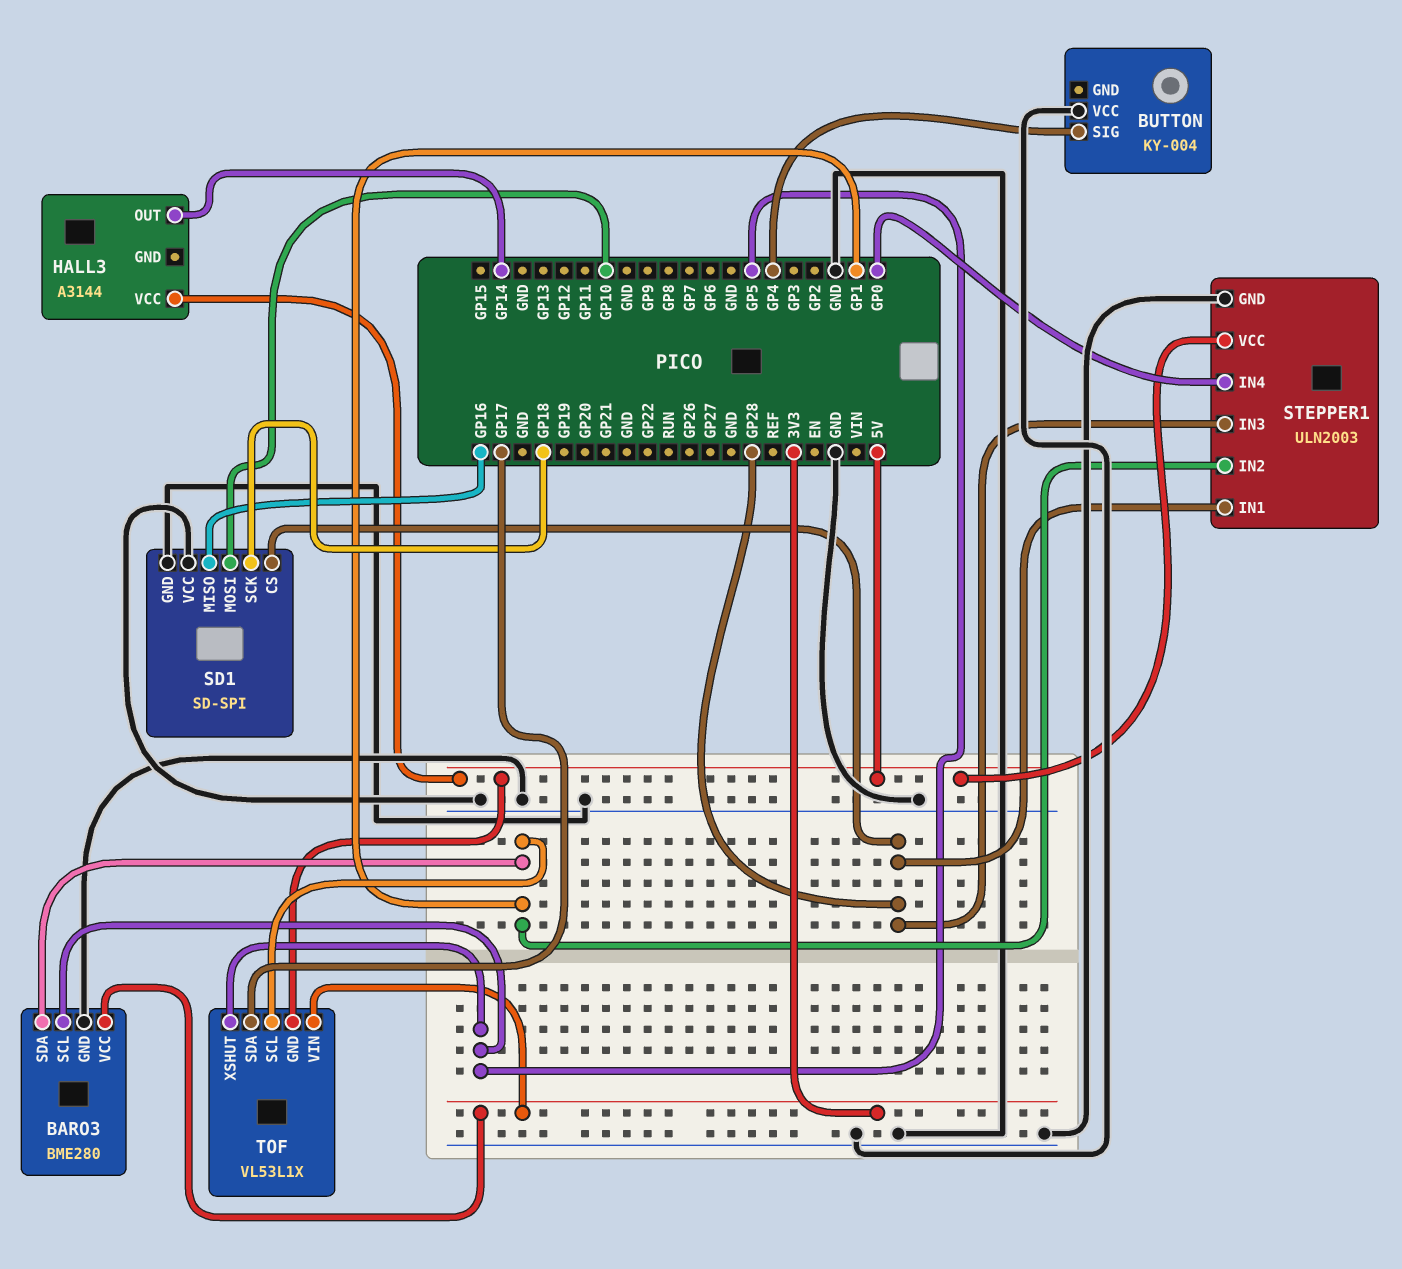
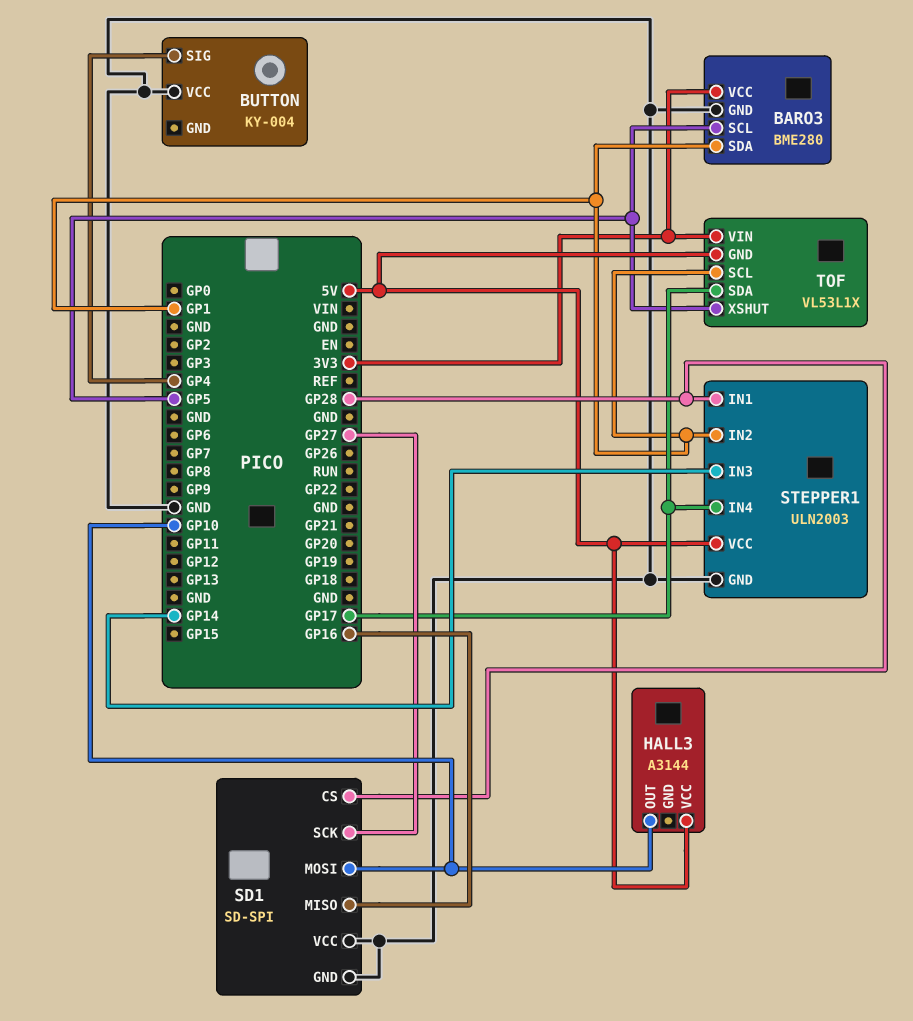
HALL3 pin OUT: GP14 -> GP10
SD1 pin SCK: GP18 -> GP27
STEPPER1 pin IN3: GP28 -> GP14
STEPPER1 pin IN4: GP0 -> GP17

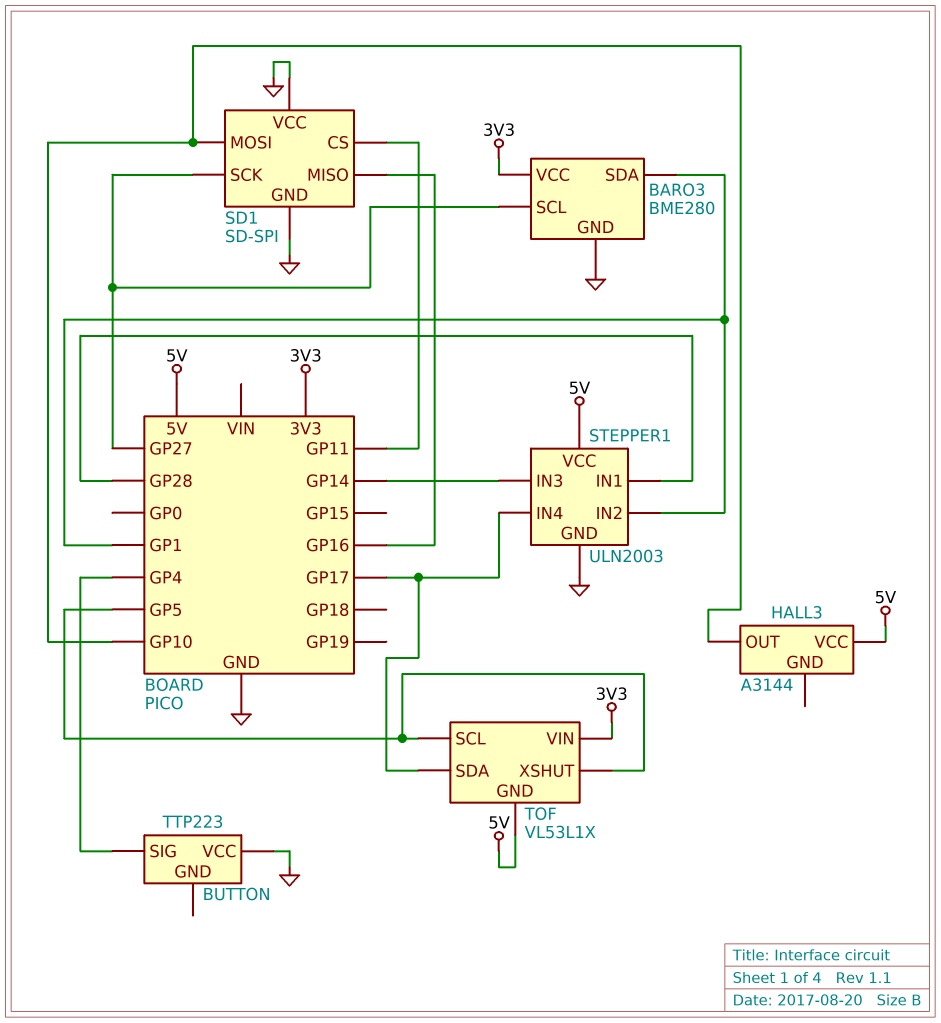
BARO3 pin SCL: GP5 -> GP27
BUTTON: KY-004 -> TTP223
SD1 pin CS: GP28 -> GP11
TOF pin SCL: GP1 -> GP5

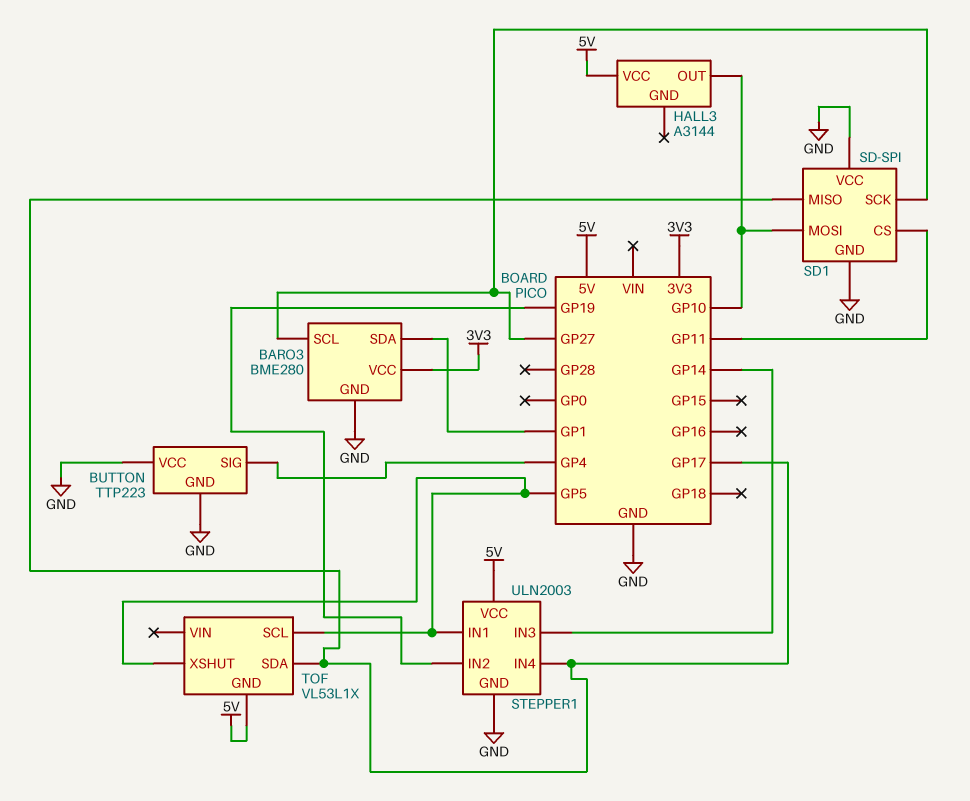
BUTTON pin GND: none -> GND
SD1 pin MISO: GP16 -> GP17
STEPPER1 pin IN1: GP28 -> GP5
STEPPER1 pin IN2: GP1 -> GP19
TOF pin VIN: 3V3 -> none

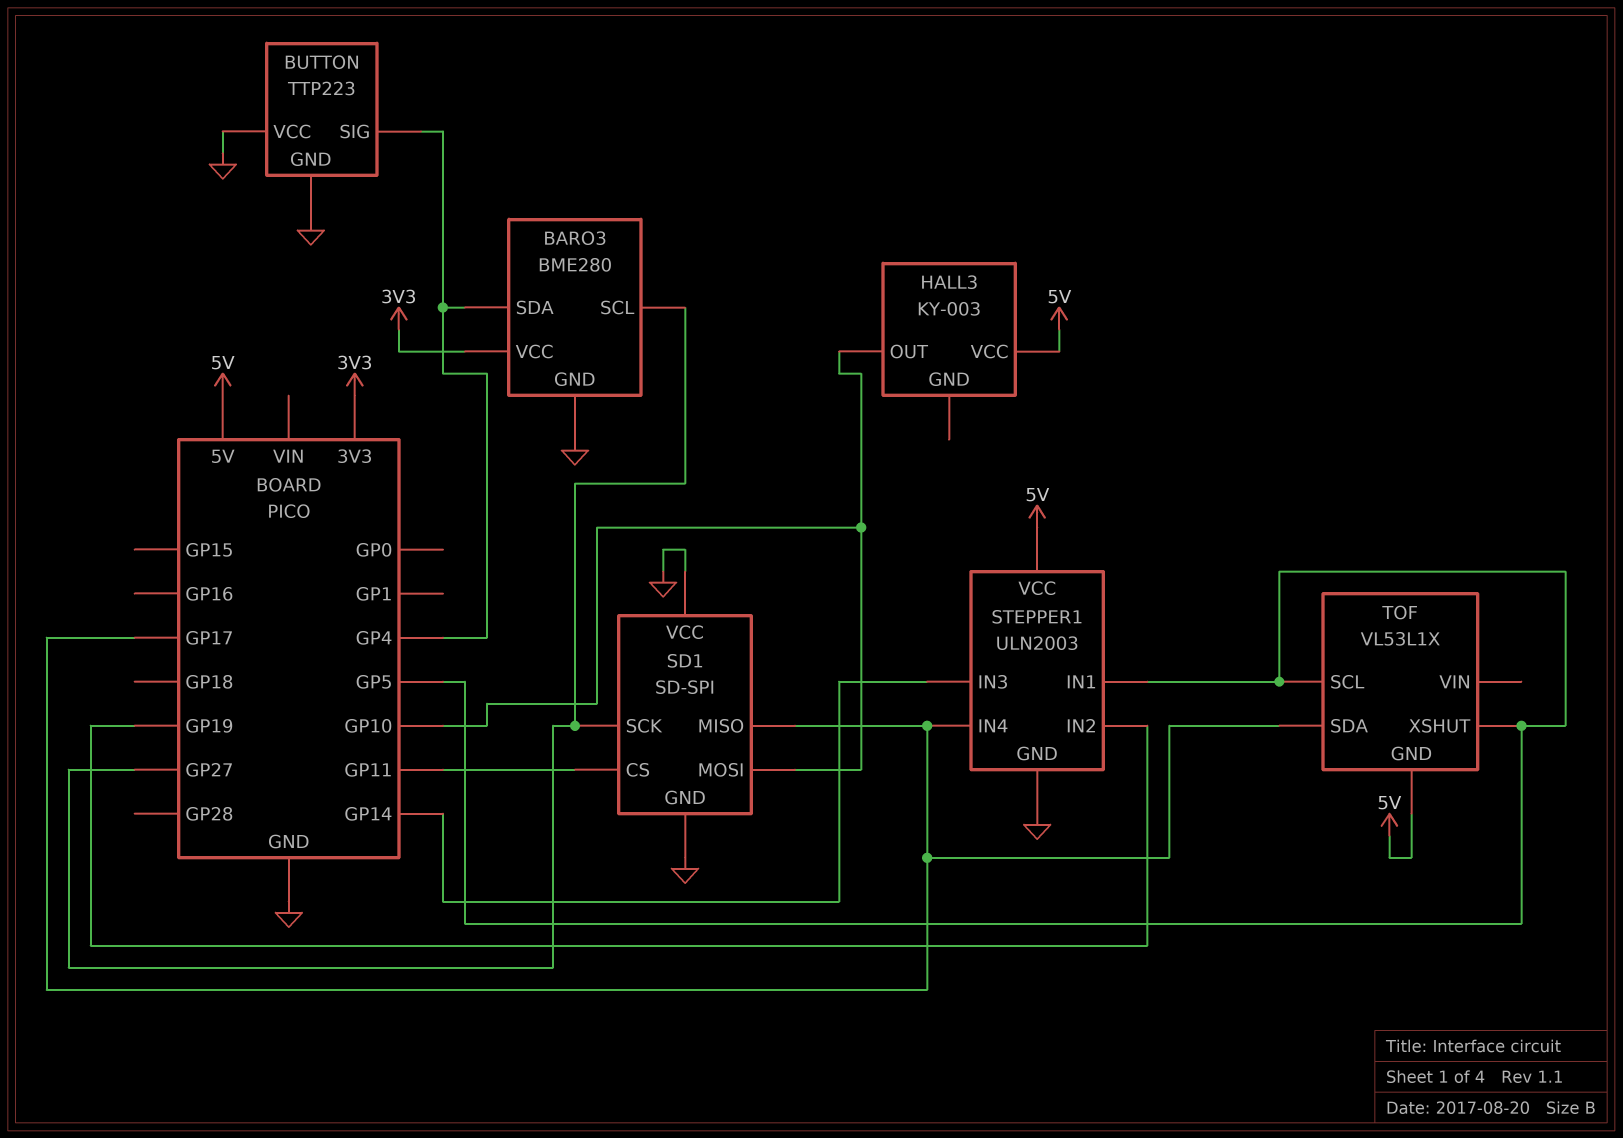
BARO3 pin SDA: GP1 -> GP4
HALL3: A3144 -> KY-003

